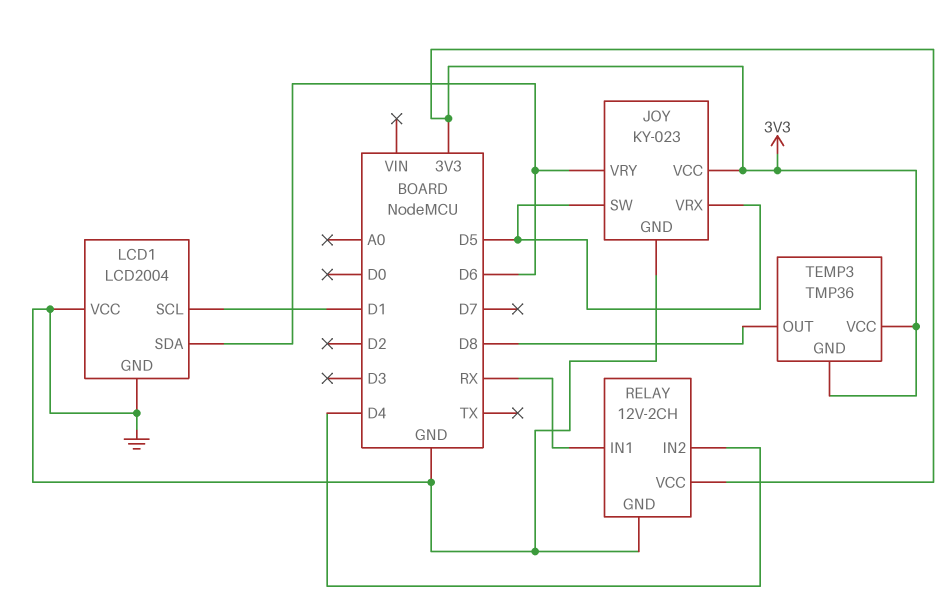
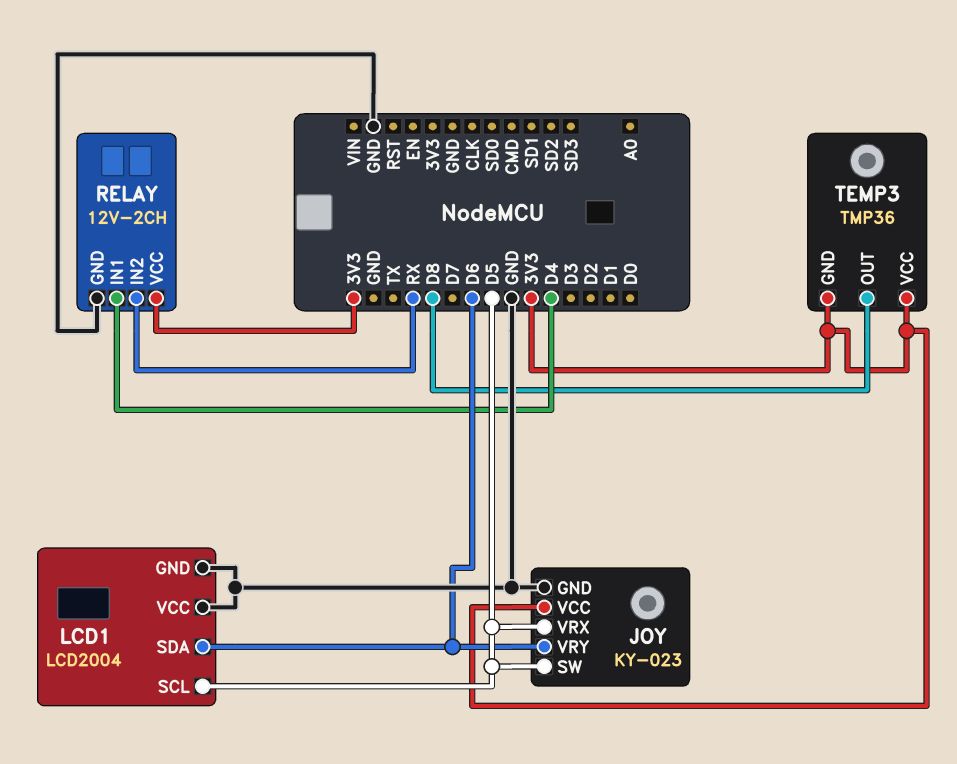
LCD1 pin SCL: D1 -> D5
RELAY pin IN1: RX -> D4
RELAY pin IN2: D4 -> RX

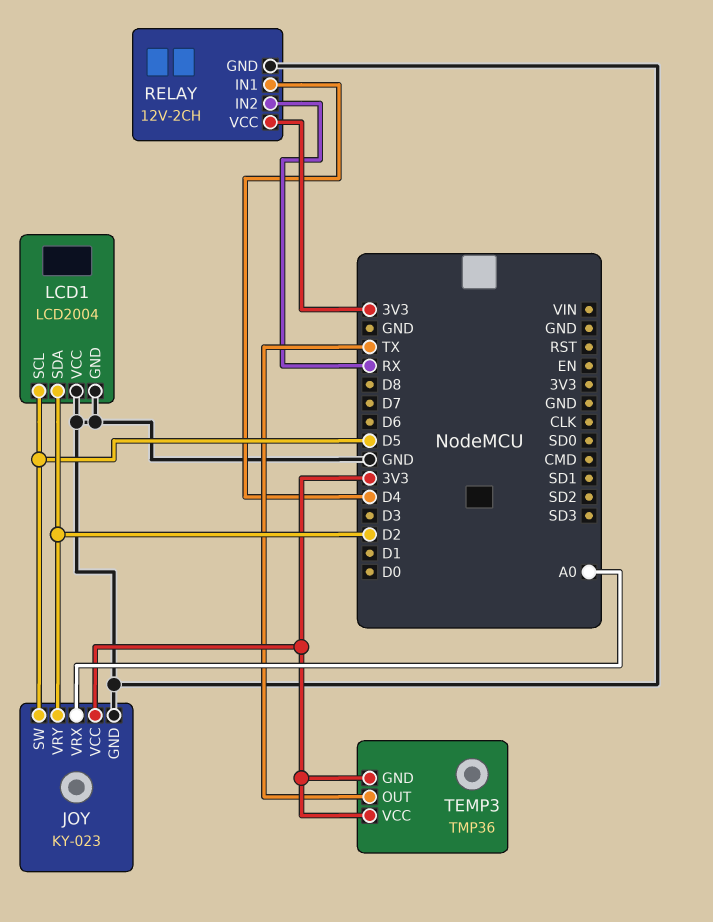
JOY pin VRX: D5 -> A0
JOY pin VRY: D6 -> D2
LCD1 pin SDA: D6 -> D2
TEMP3 pin OUT: D8 -> TX

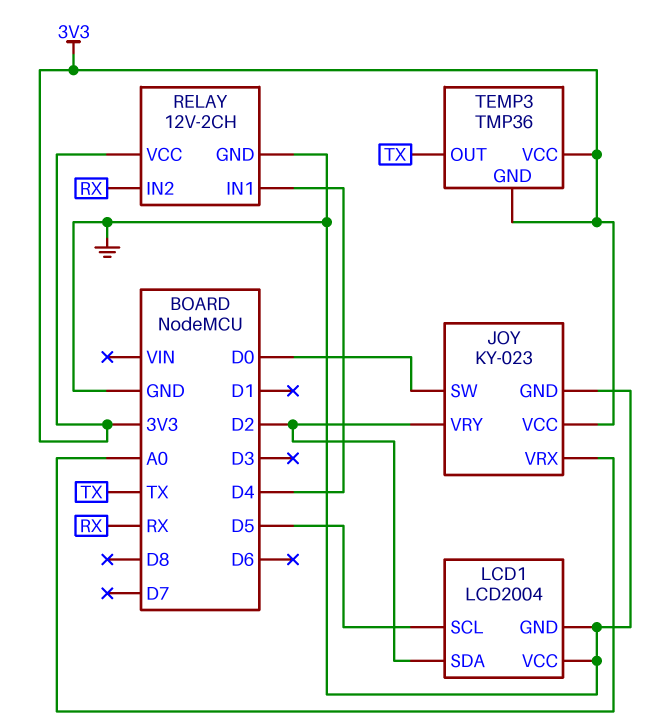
JOY pin SW: D5 -> D0

